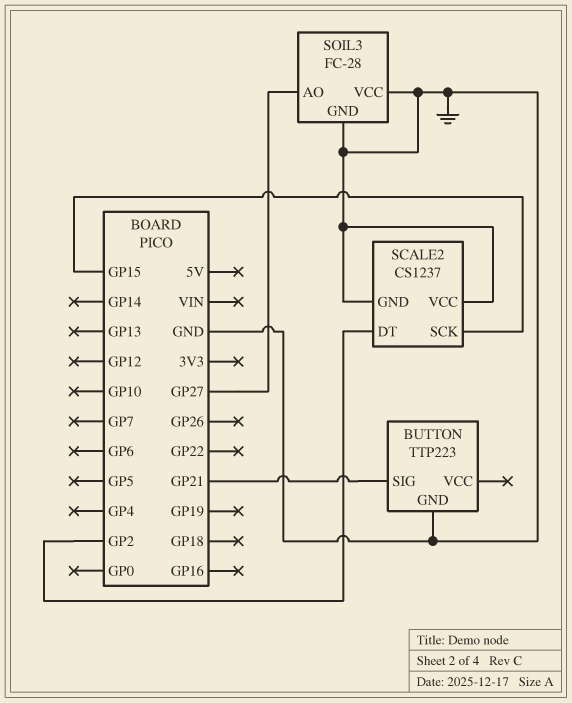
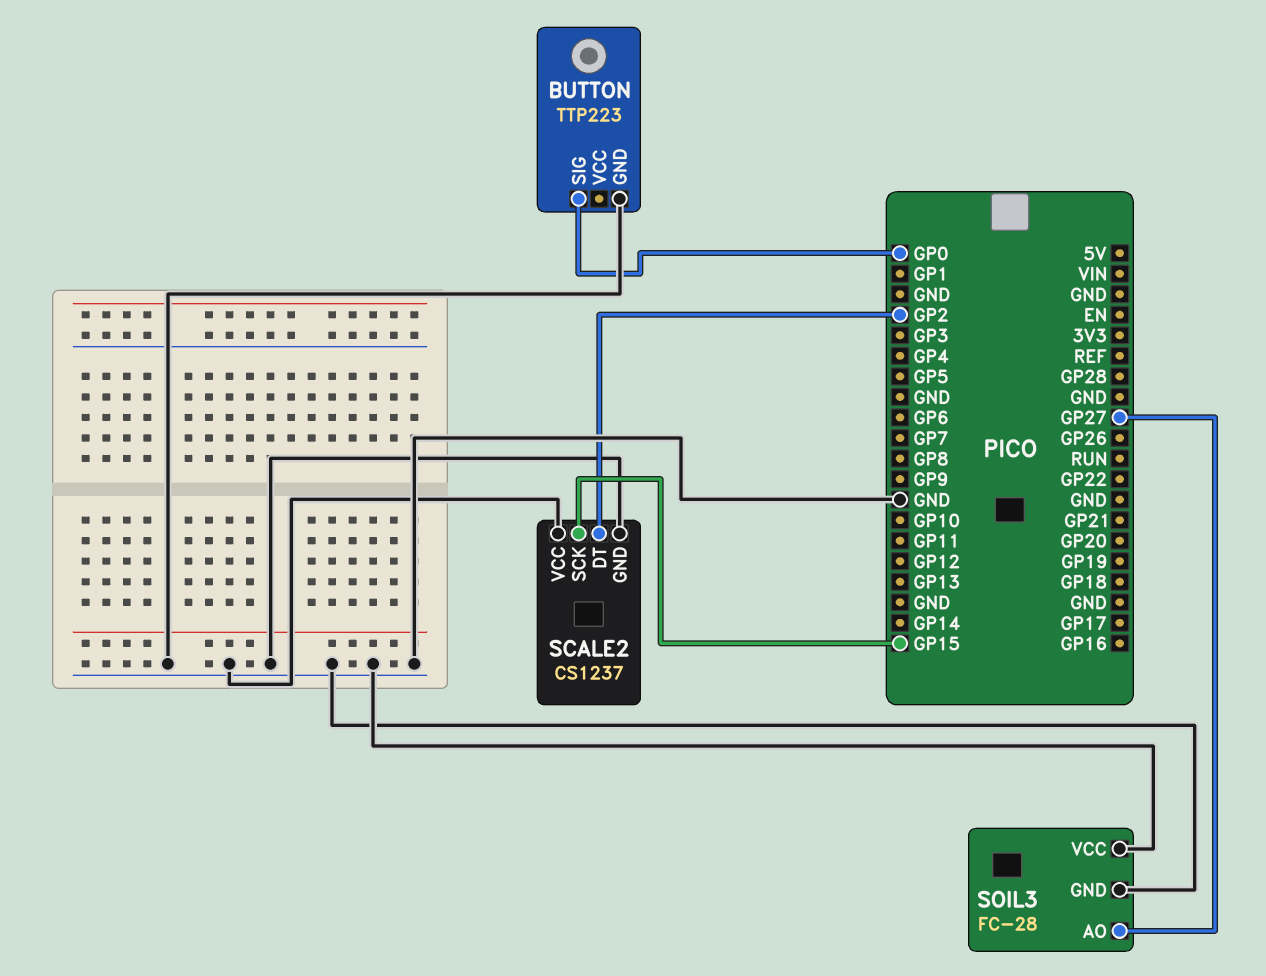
BUTTON pin SIG: GP21 -> GP0

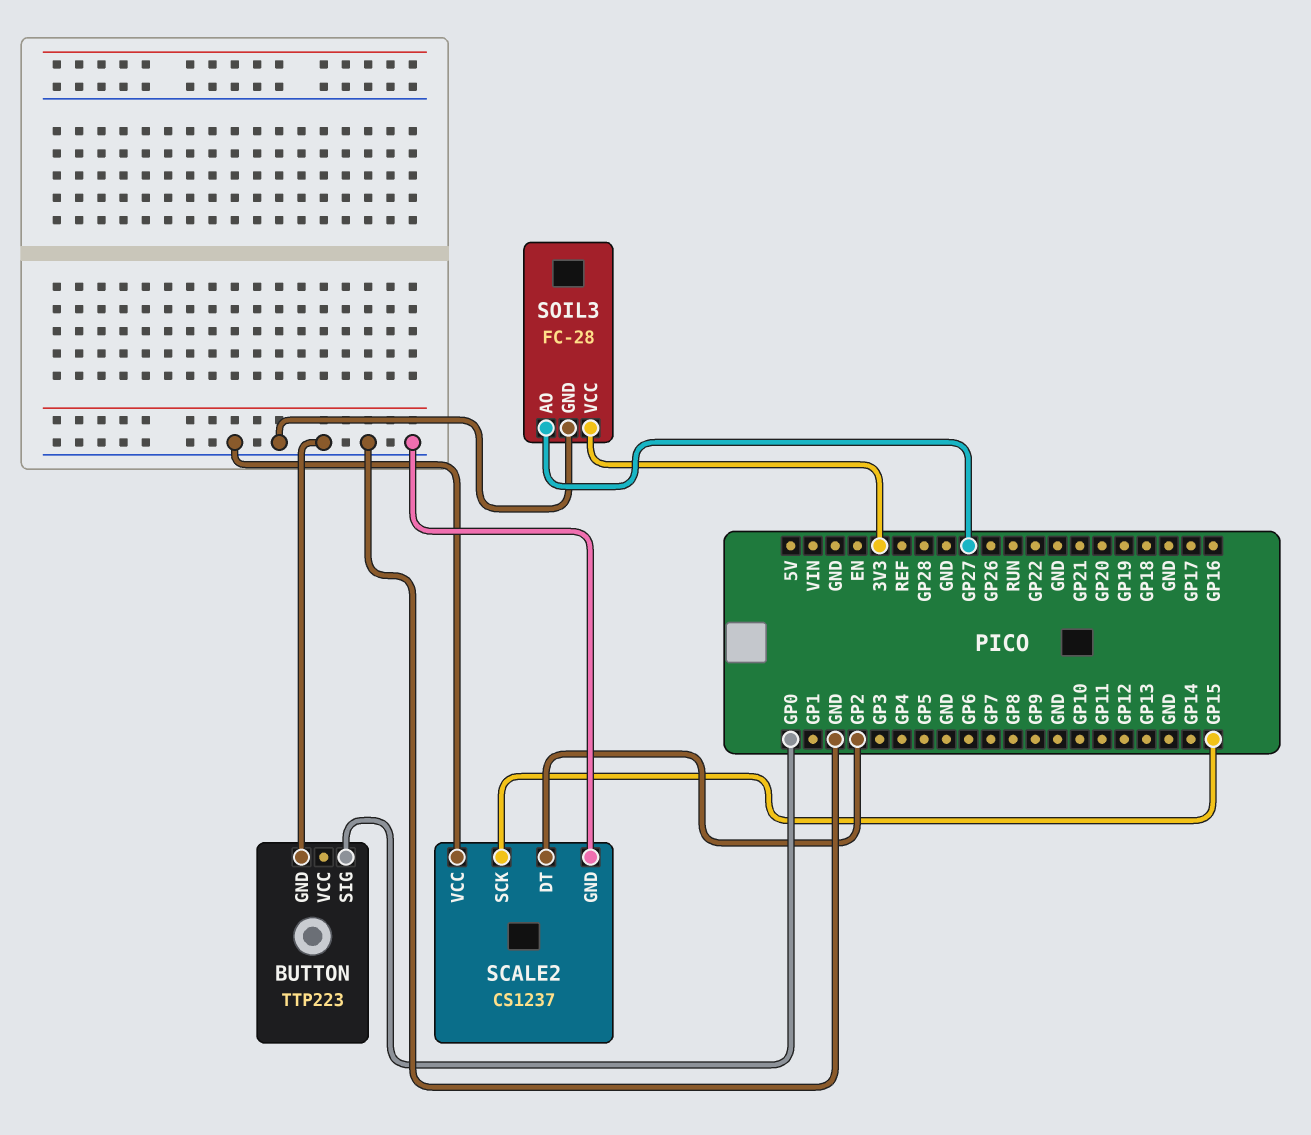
SOIL3 pin VCC: GND -> 3V3

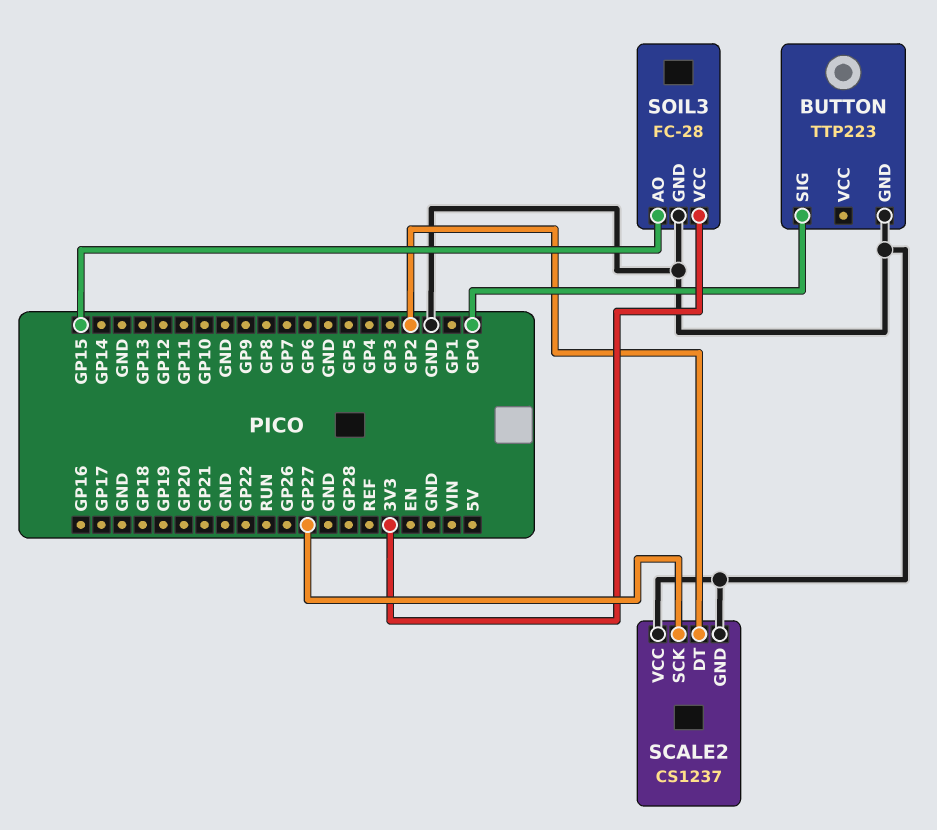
SCALE2 pin SCK: GP15 -> GP27
SOIL3 pin AO: GP27 -> GP15

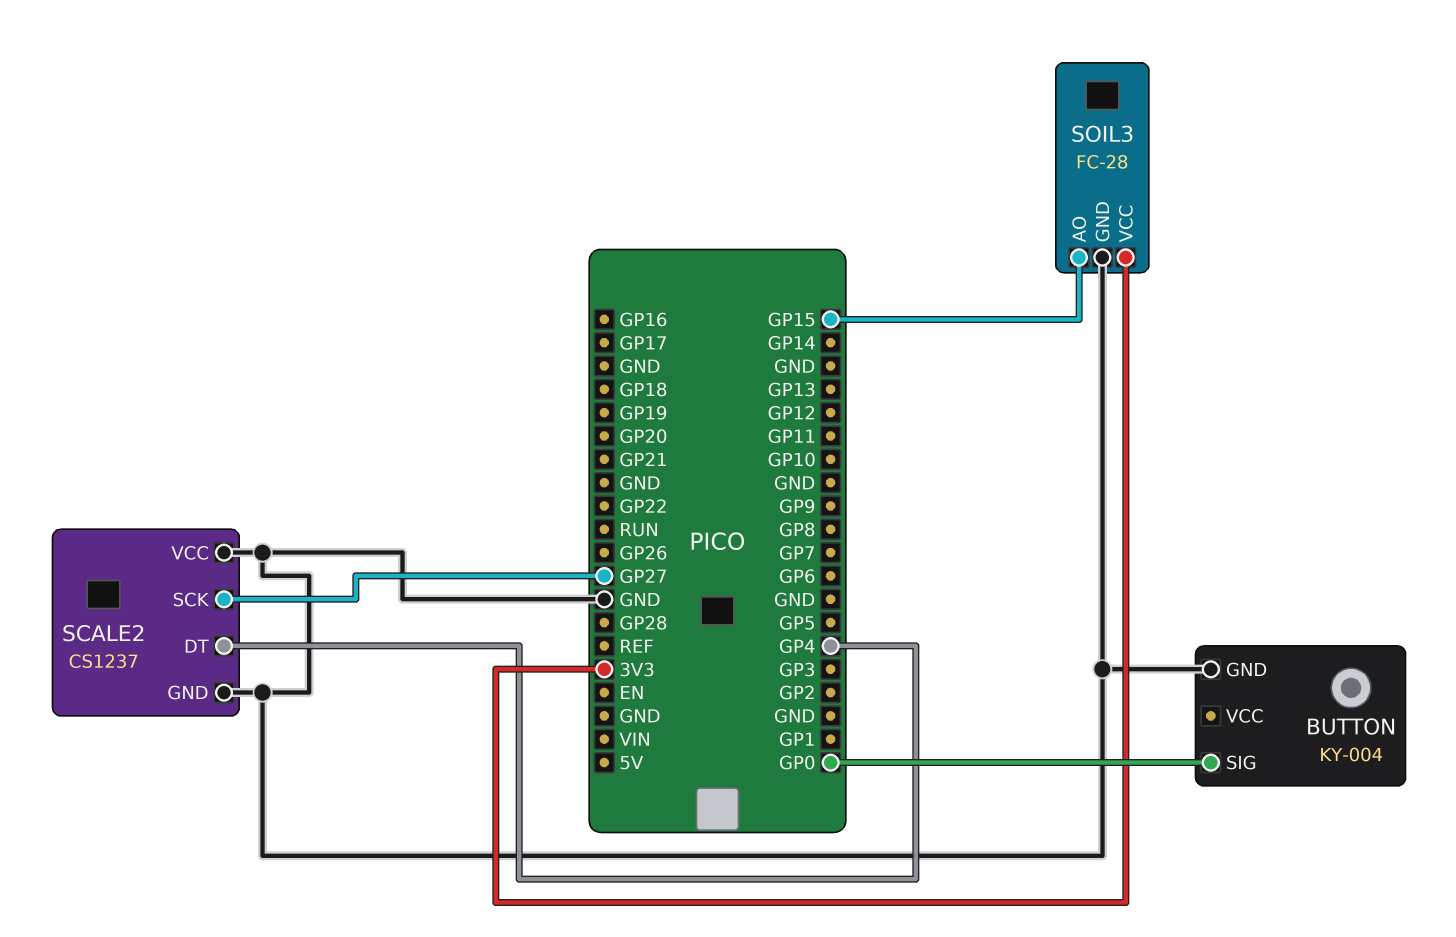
BUTTON: TTP223 -> KY-004
SCALE2 pin DT: GP2 -> GP4

